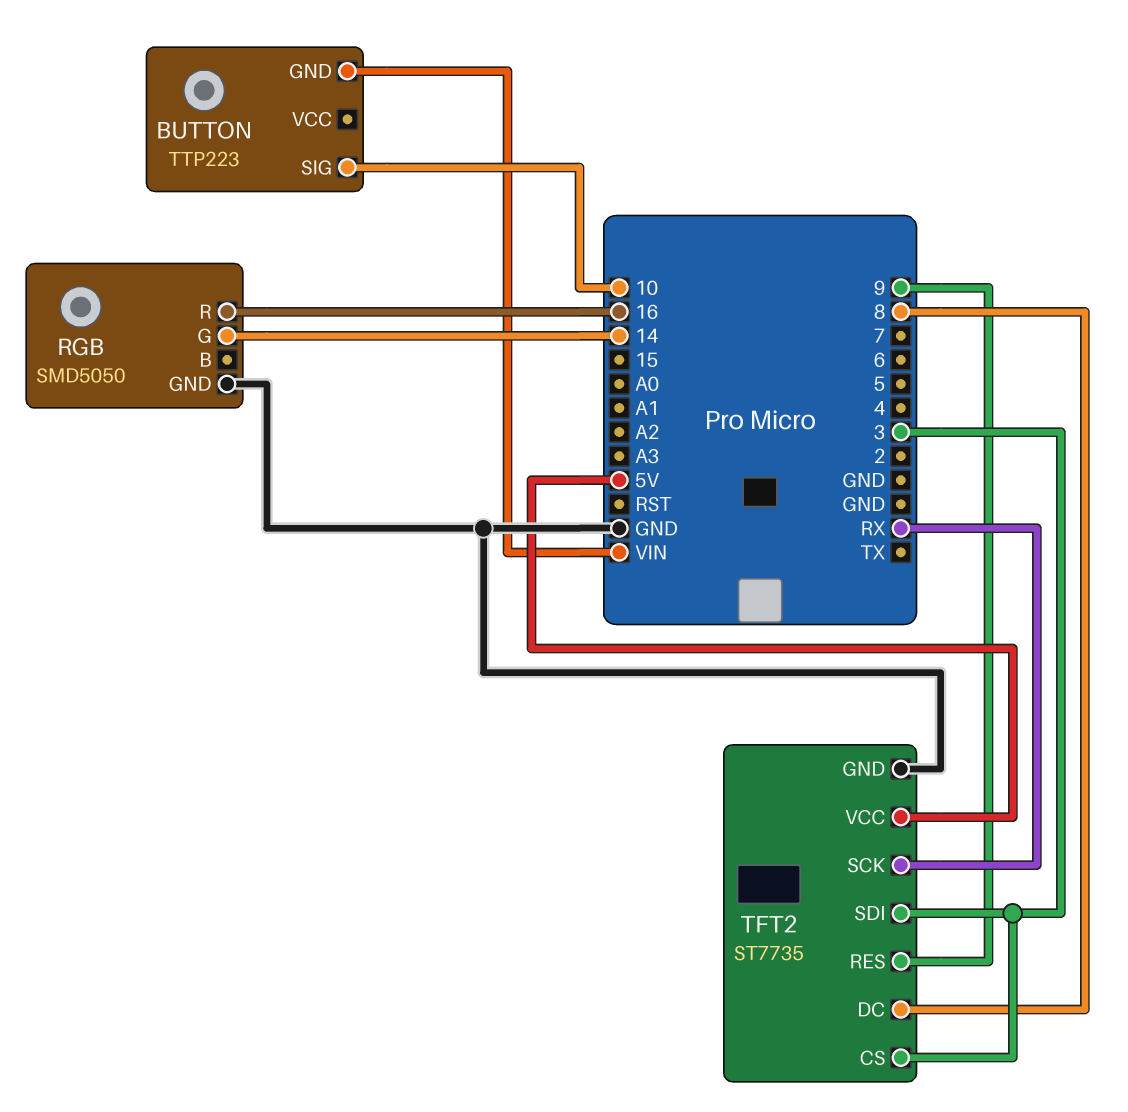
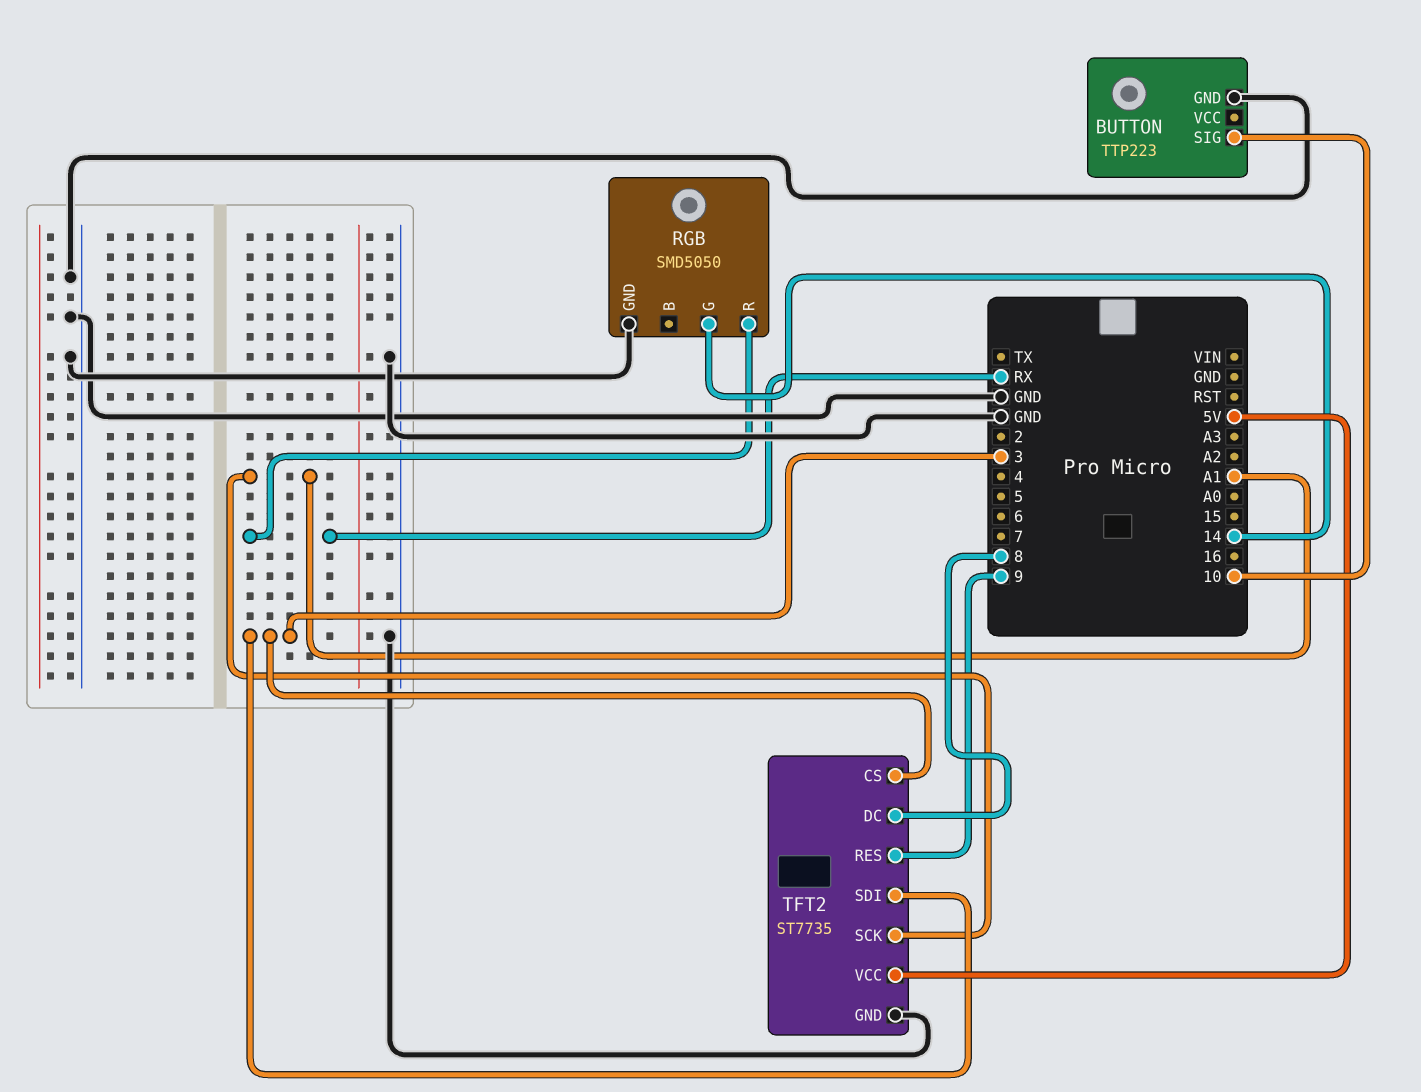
BUTTON pin GND: VIN -> GND
RGB pin R: 16 -> RX
TFT2 pin SCK: RX -> A1

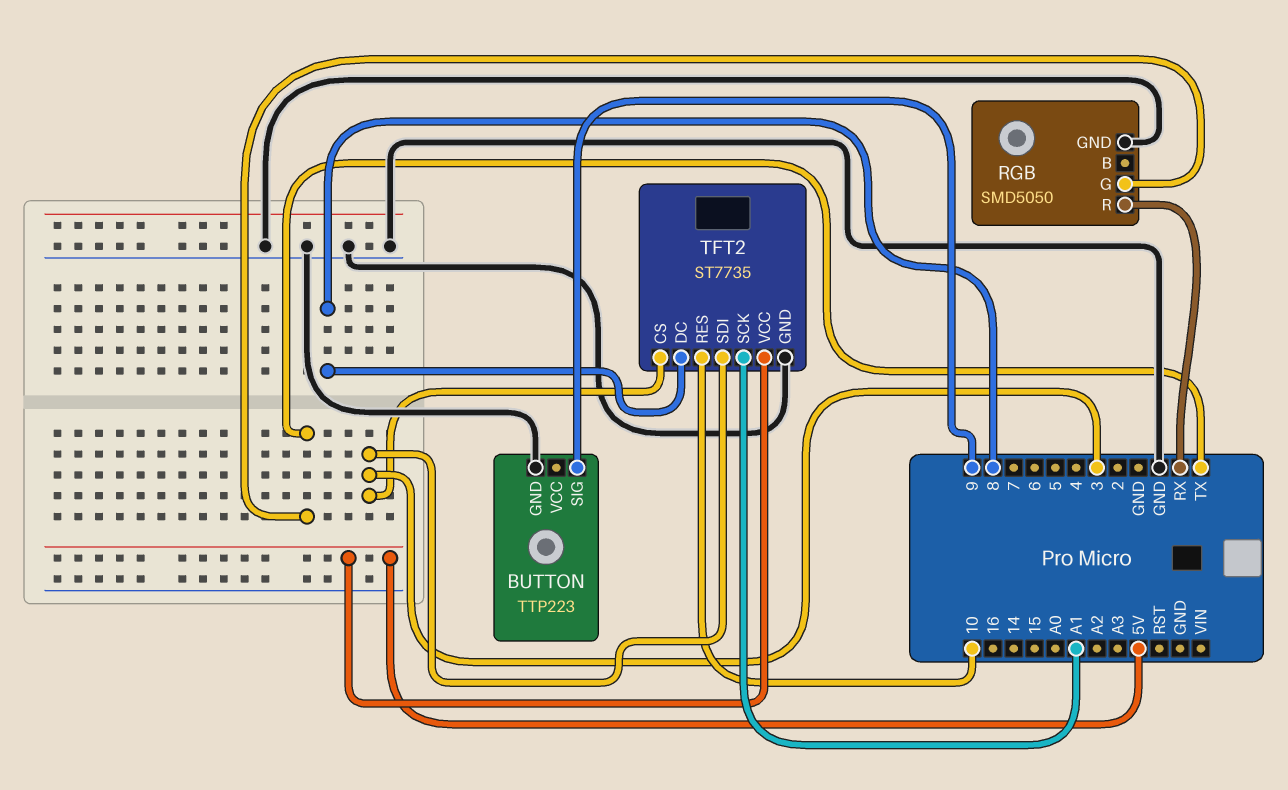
BUTTON pin SIG: 10 -> 9
RGB pin G: 14 -> TX
TFT2 pin RES: 9 -> 10

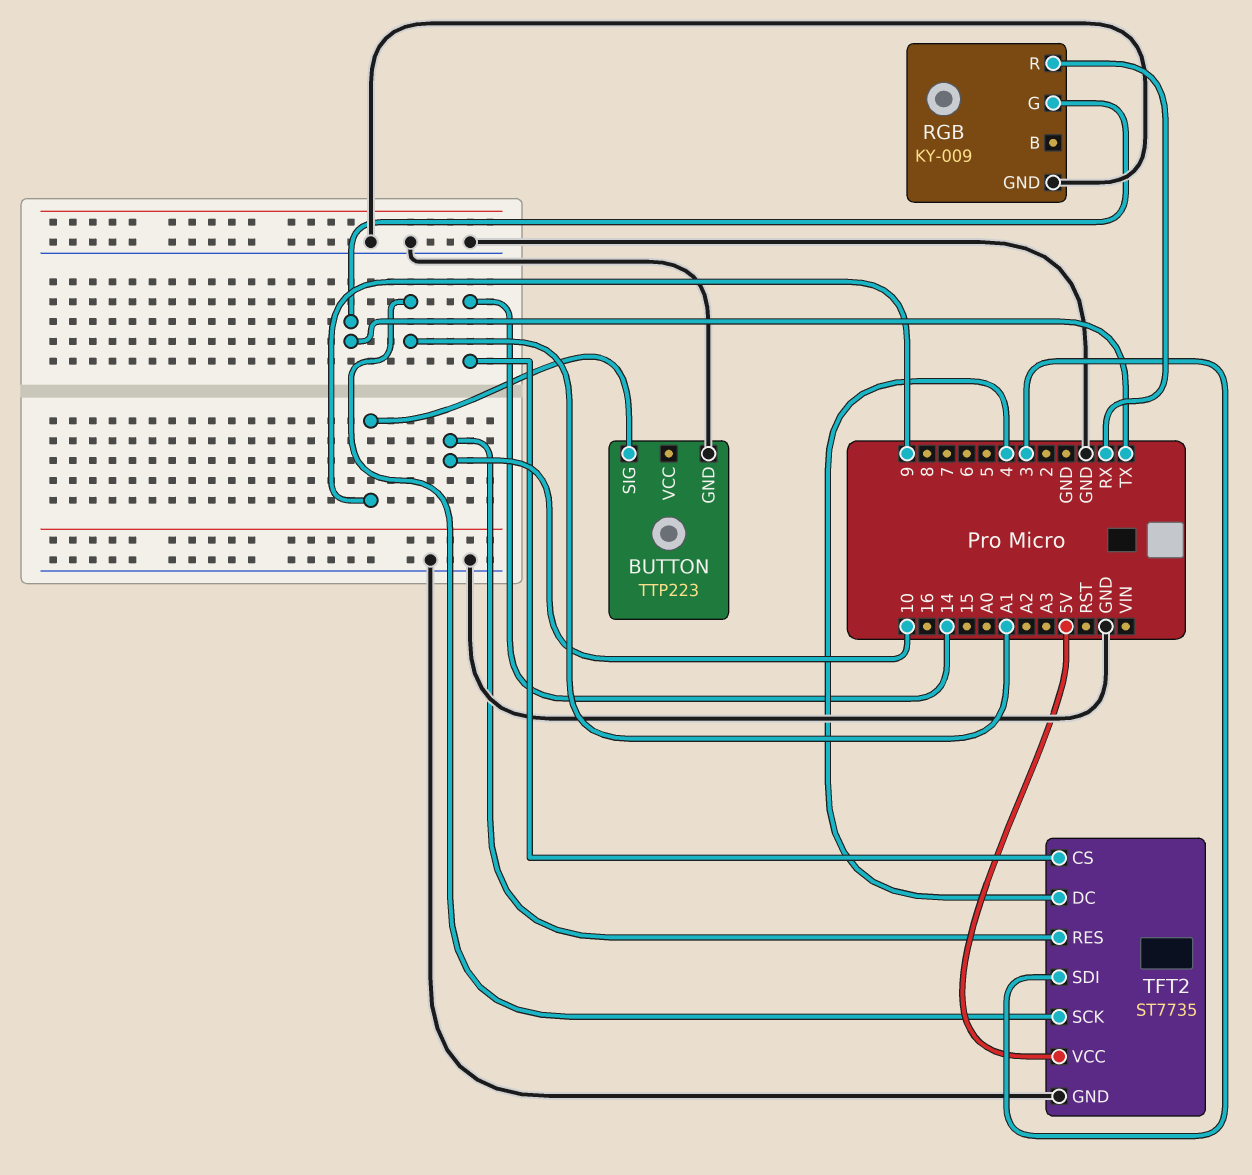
RGB: SMD5050 -> KY-009
TFT2 pin CS: 3 -> 14
TFT2 pin DC: 8 -> 4

